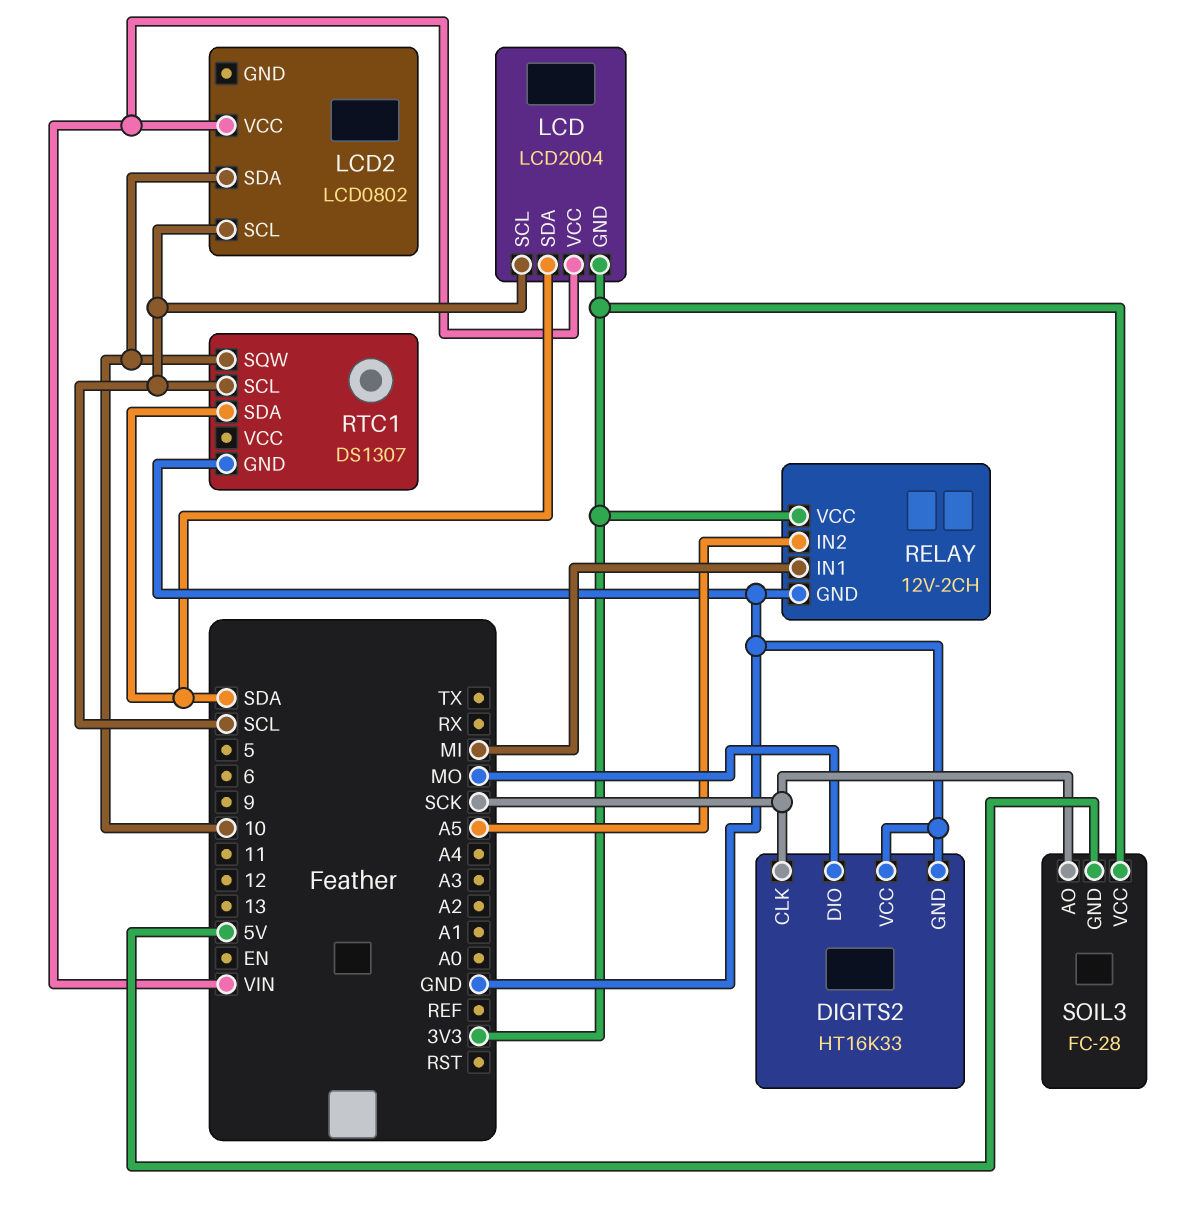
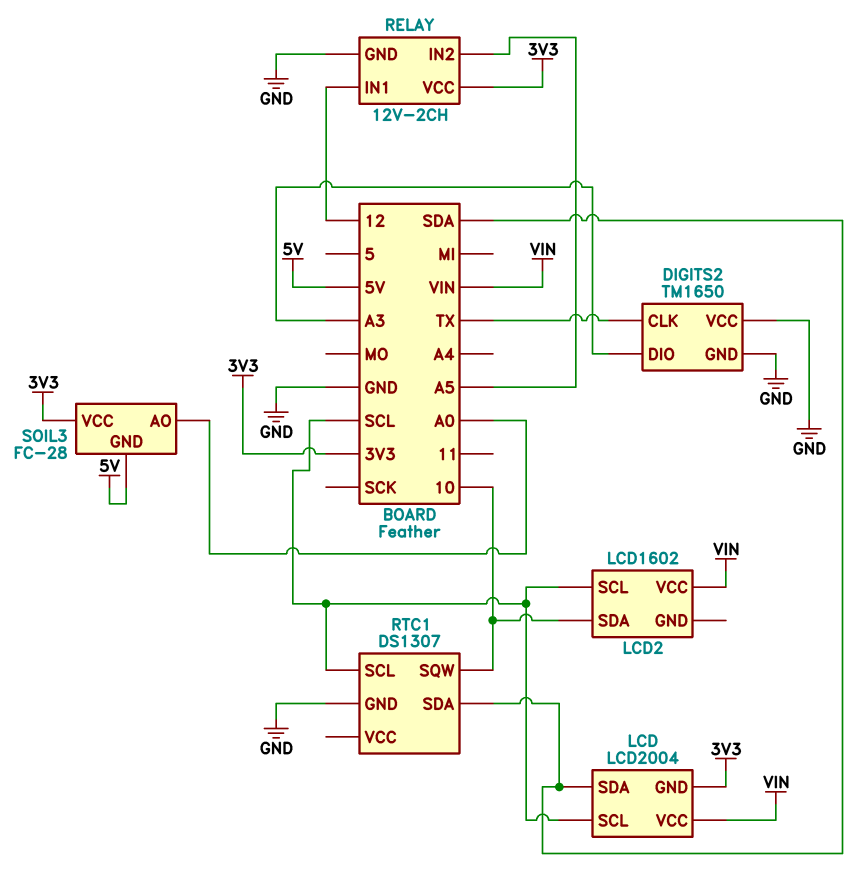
DIGITS2: HT16K33 -> TM1650
DIGITS2 pin CLK: SCK -> TX
DIGITS2 pin DIO: MO -> A3
LCD2: LCD0802 -> LCD1602
RELAY pin IN1: MI -> 12
SOIL3 pin AO: SCK -> A0

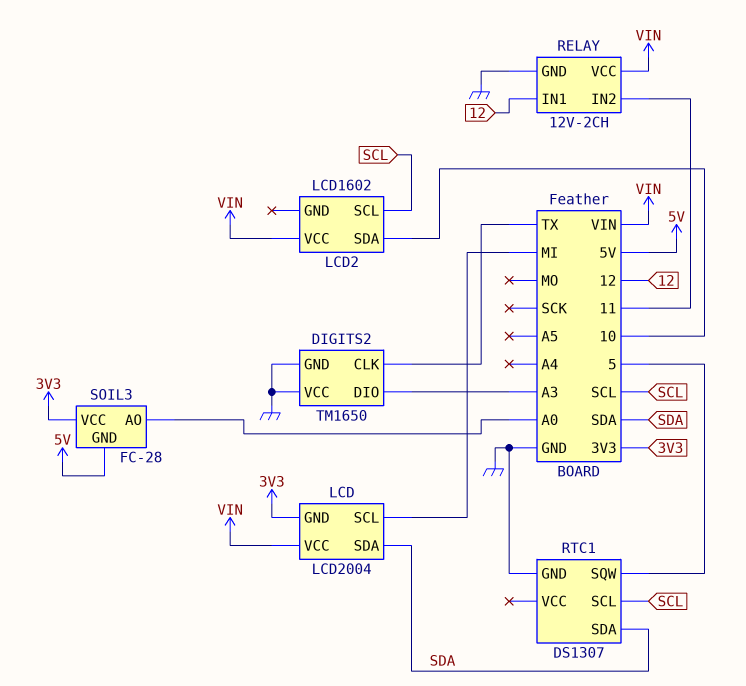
LCD pin SCL: SCL -> MI
RELAY pin IN2: A5 -> 11
RELAY pin VCC: 3V3 -> VIN
RTC1 pin SQW: 10 -> 5

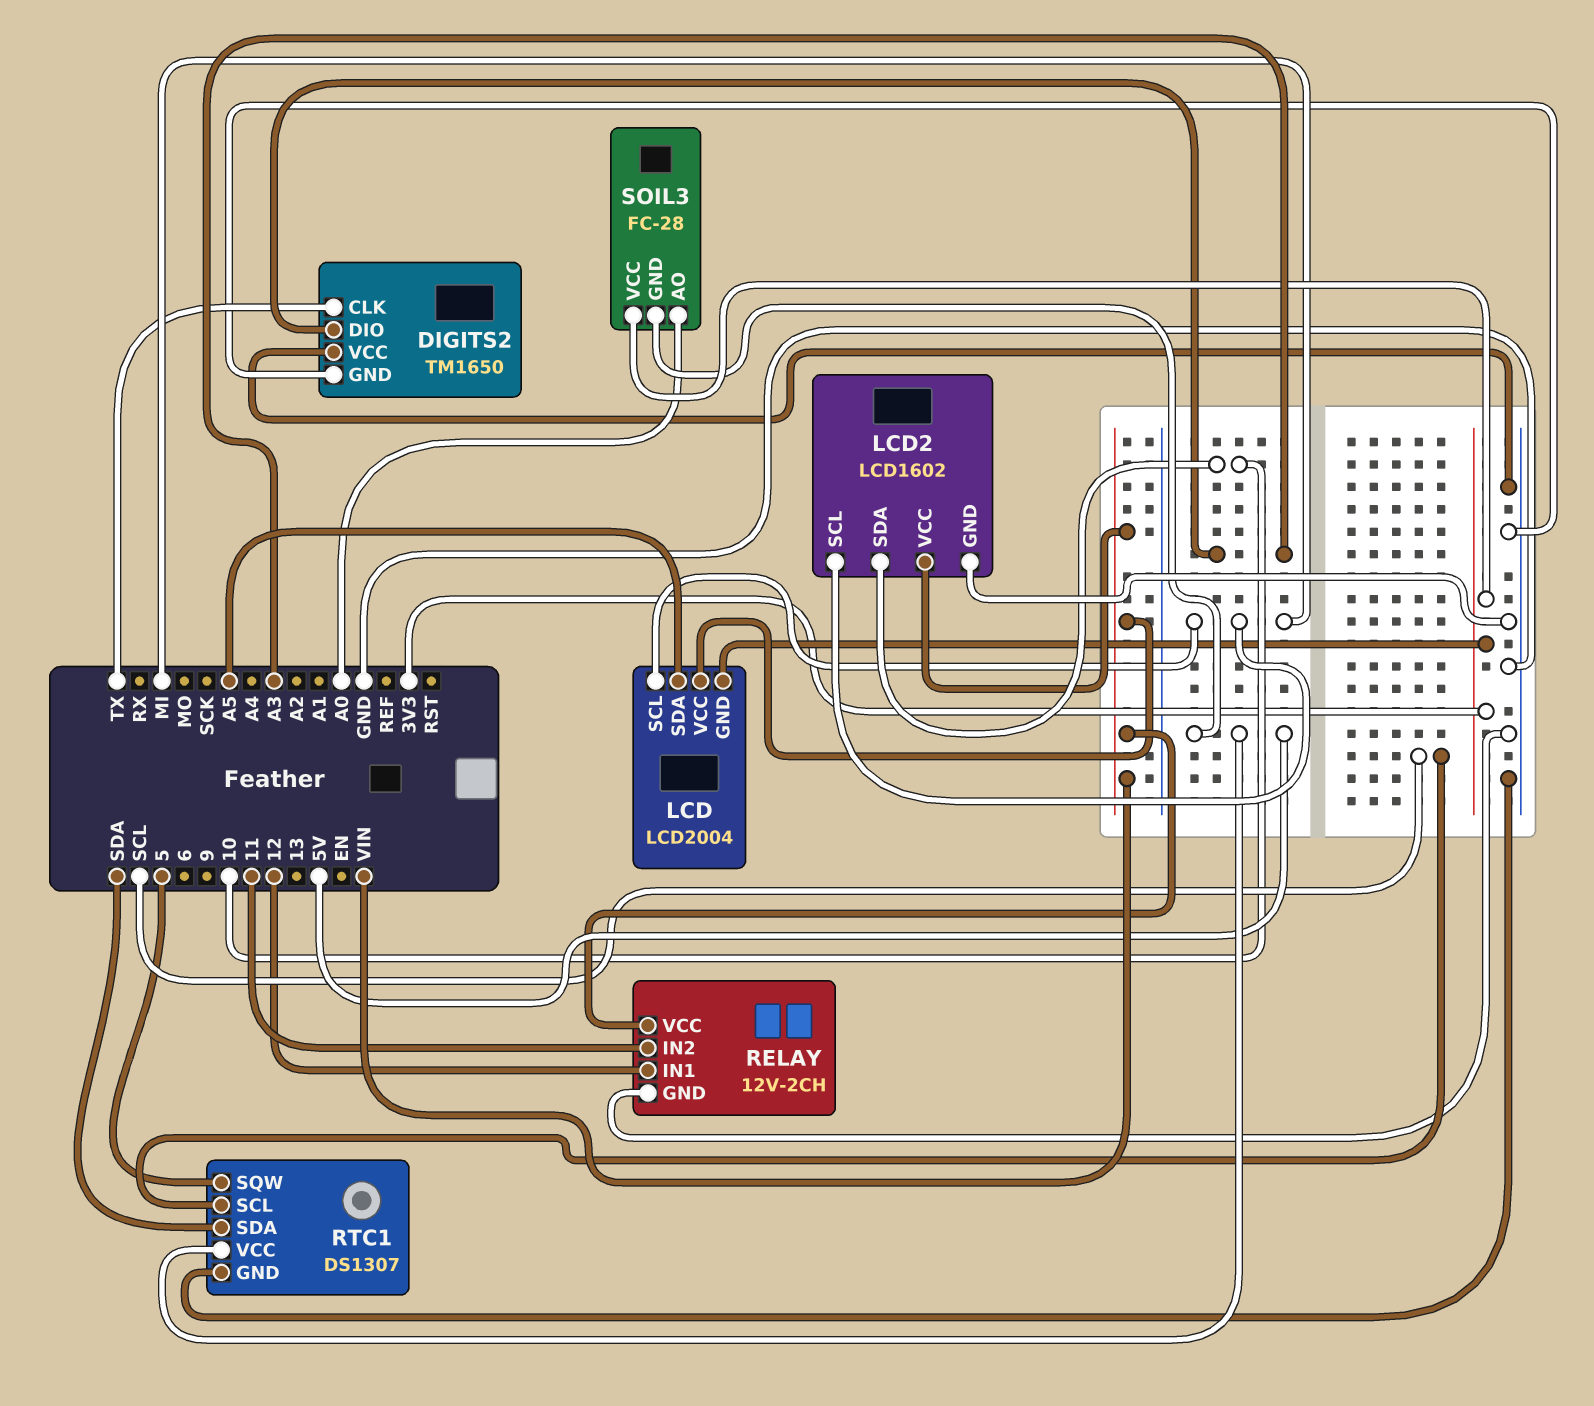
LCD pin SDA: SDA -> A5
LCD2 pin GND: none -> GND
LCD2 pin SCL: SCL -> MI
RTC1 pin VCC: none -> 5V

